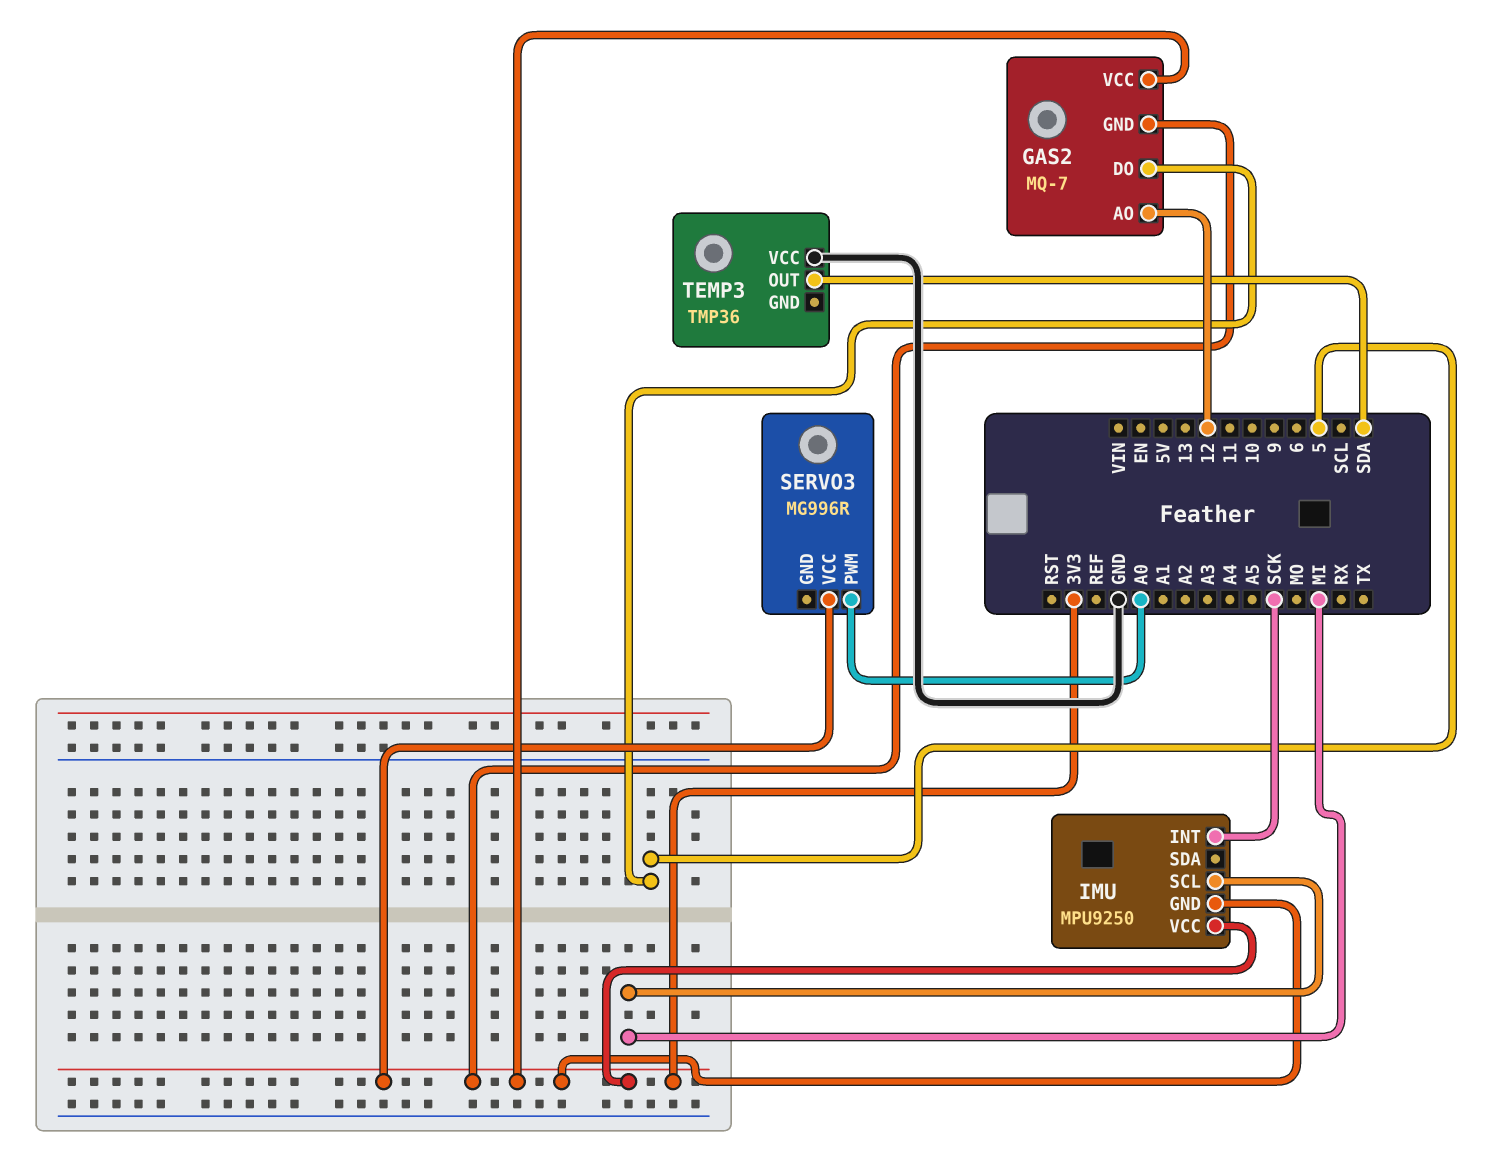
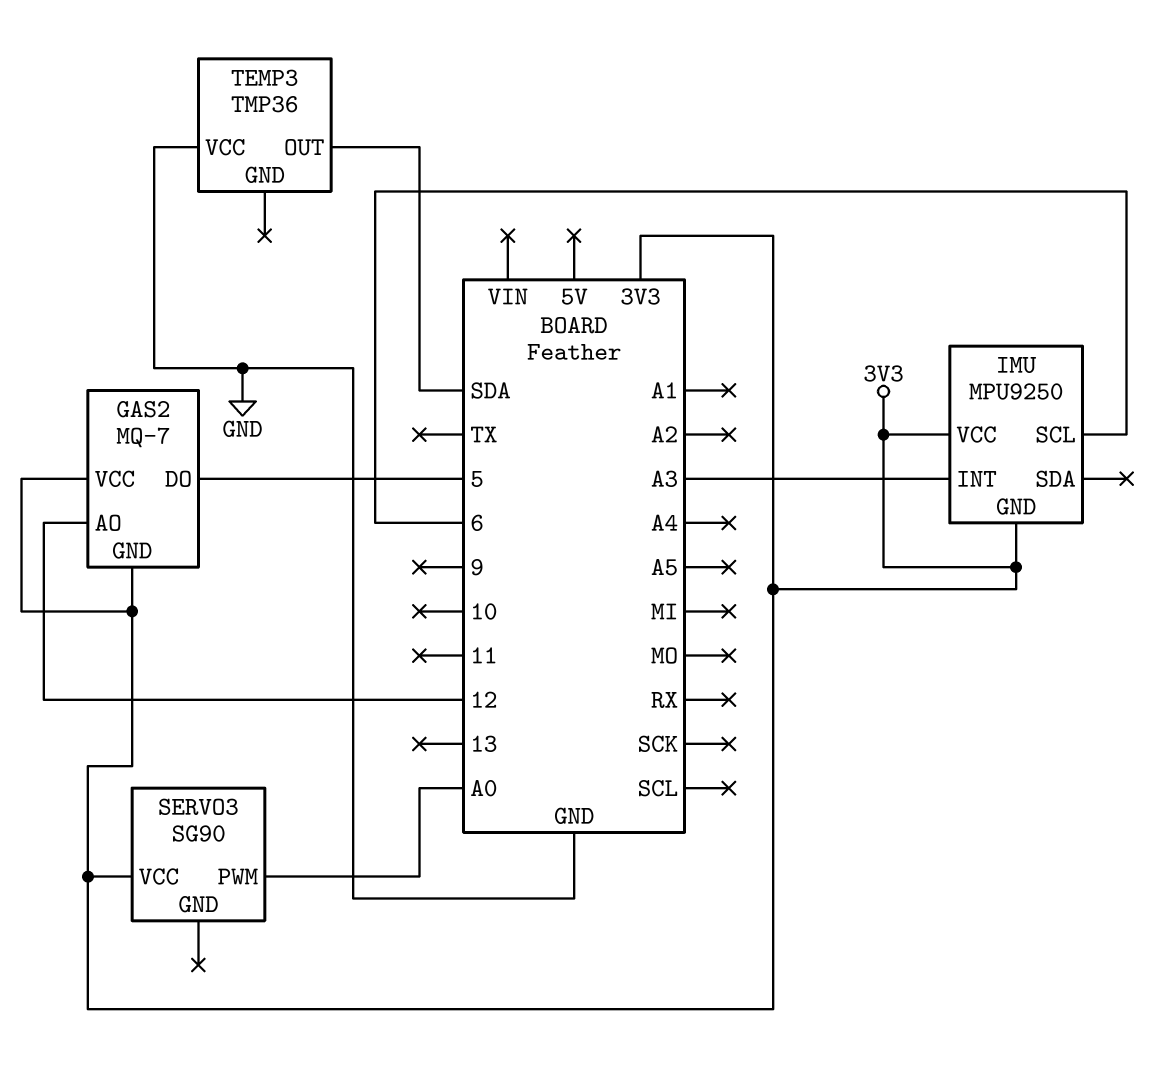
IMU pin INT: SCK -> A3
IMU pin SCL: MI -> 6
SERVO3: MG996R -> SG90

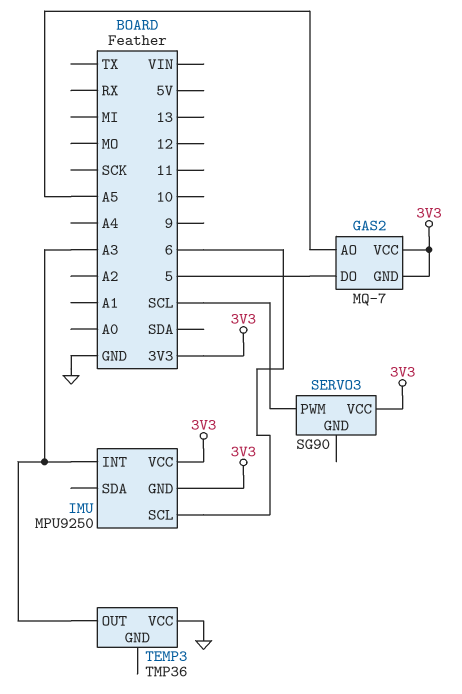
GAS2 pin AO: 12 -> A5
SERVO3 pin PWM: A0 -> SCL
TEMP3 pin OUT: SDA -> A3

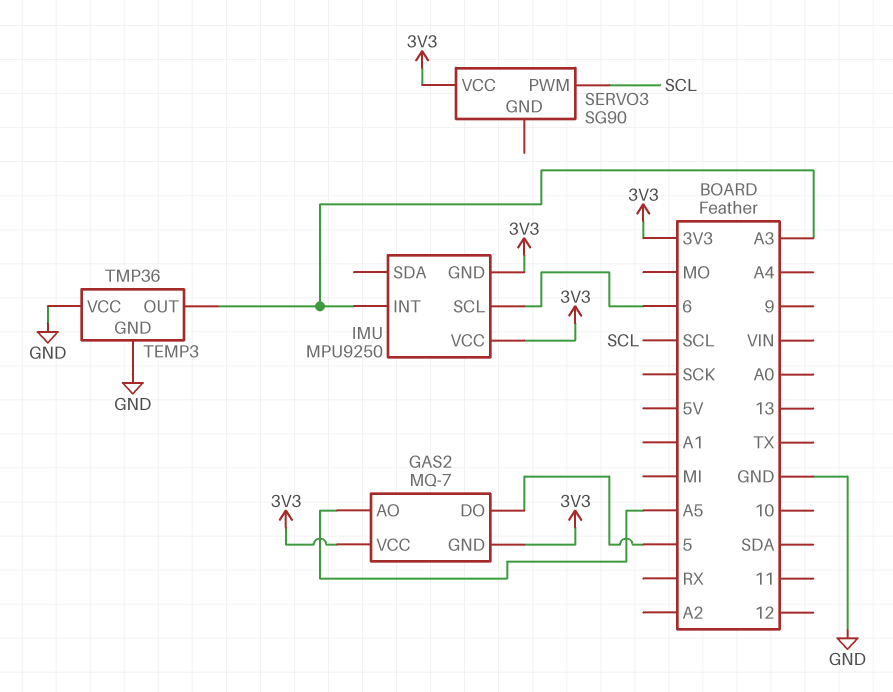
TEMP3 pin GND: none -> GND

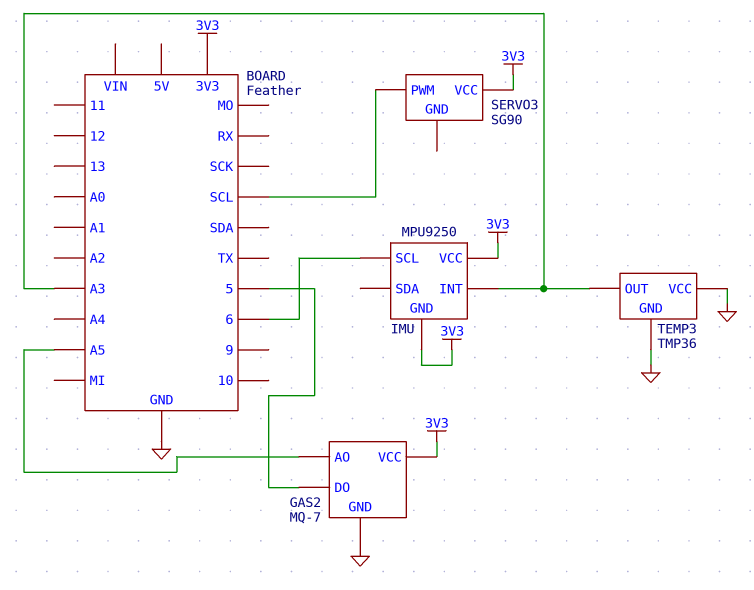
GAS2 pin GND: 3V3 -> GND

